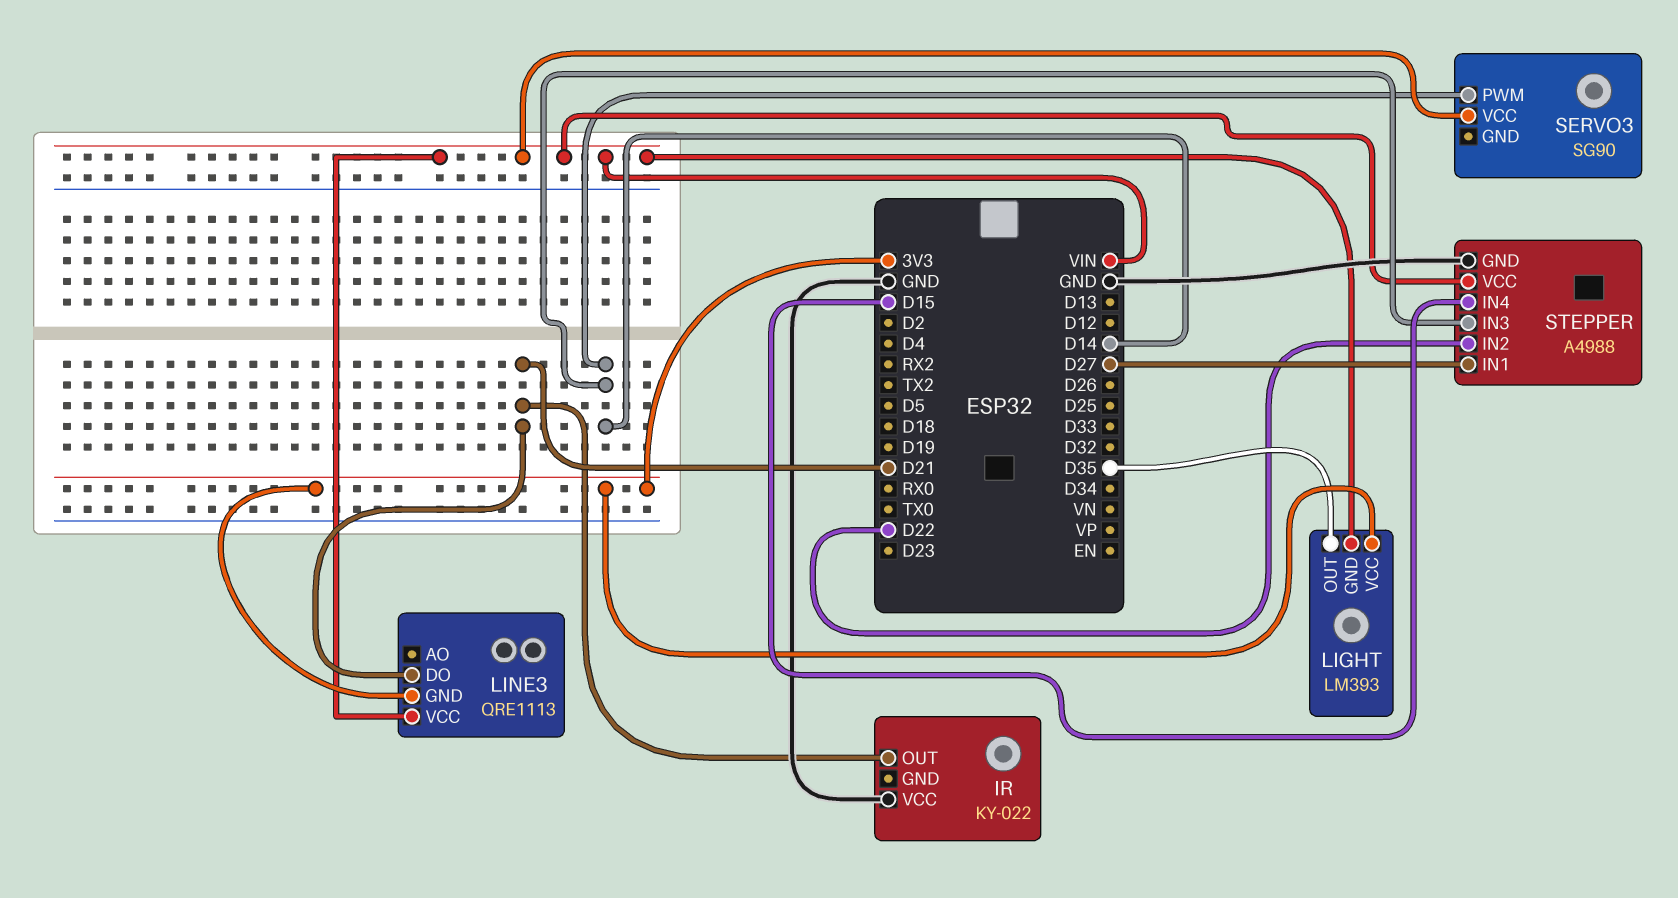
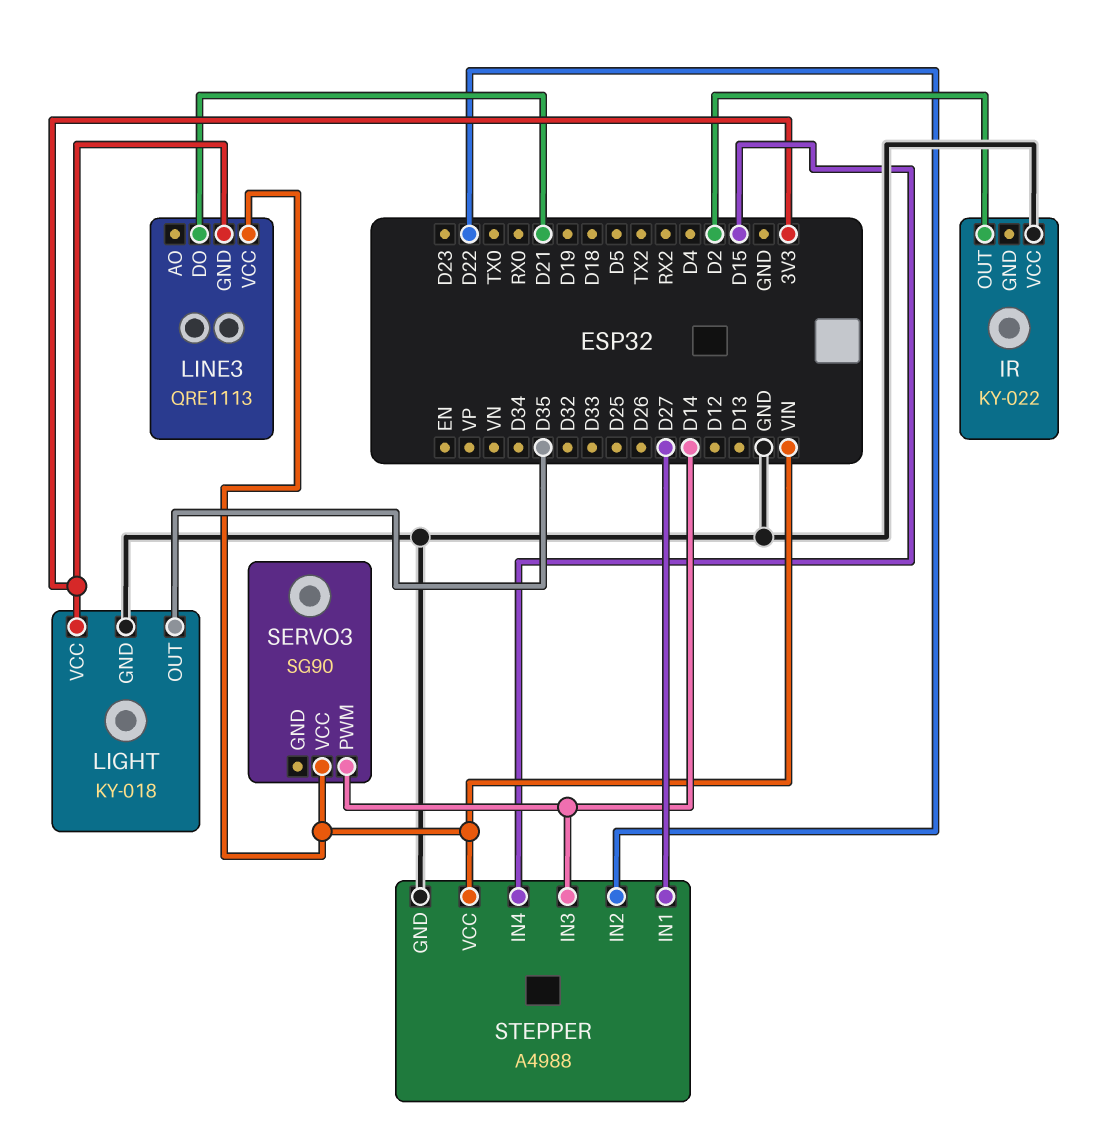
IR pin OUT: D21 -> D2
LIGHT: LM393 -> KY-018
LIGHT pin GND: VIN -> GND

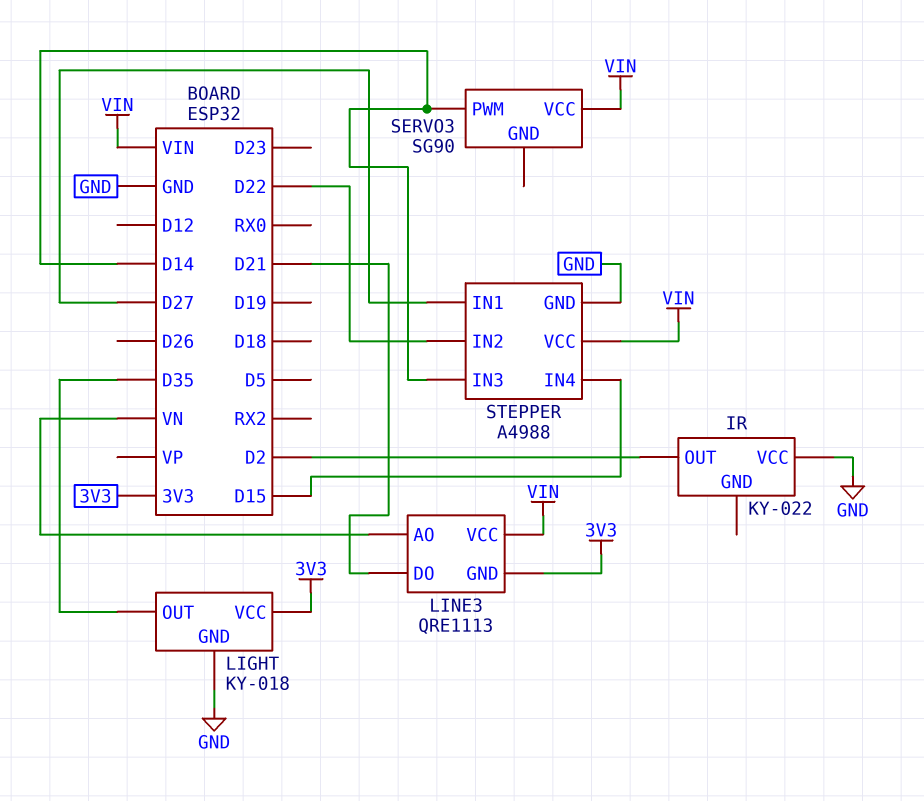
LINE3 pin AO: none -> VN

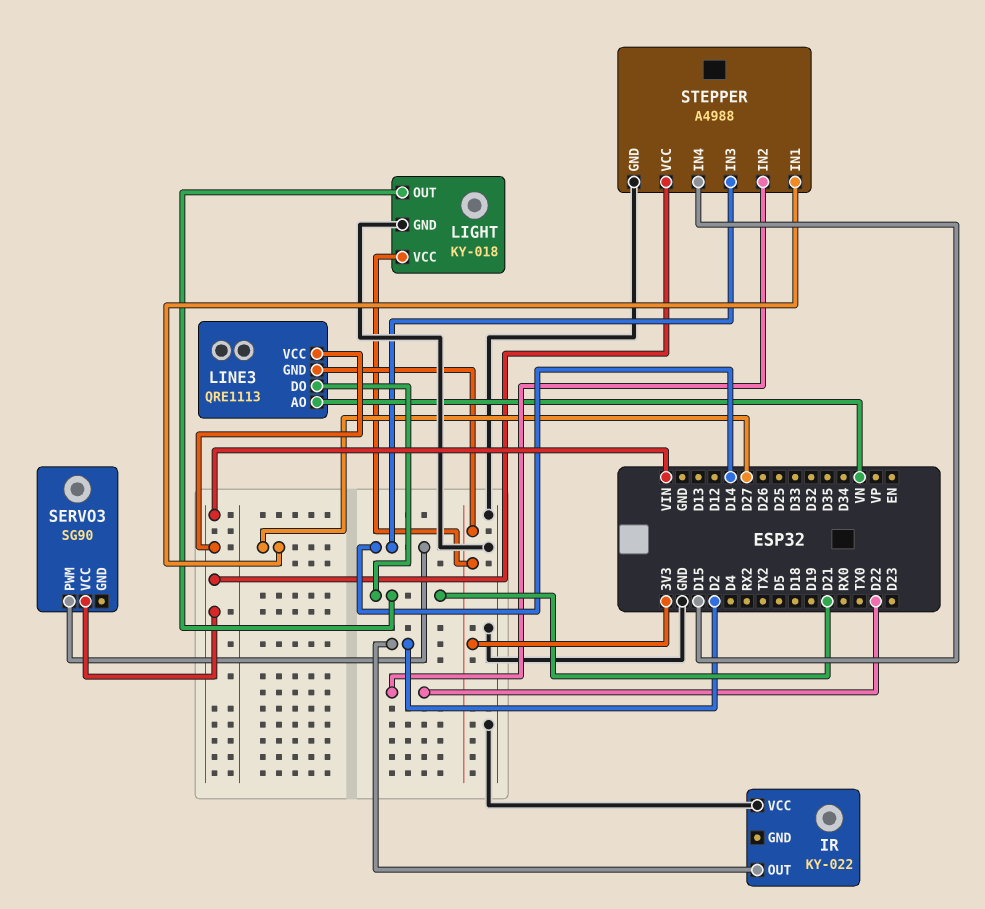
LIGHT pin OUT: D35 -> D21

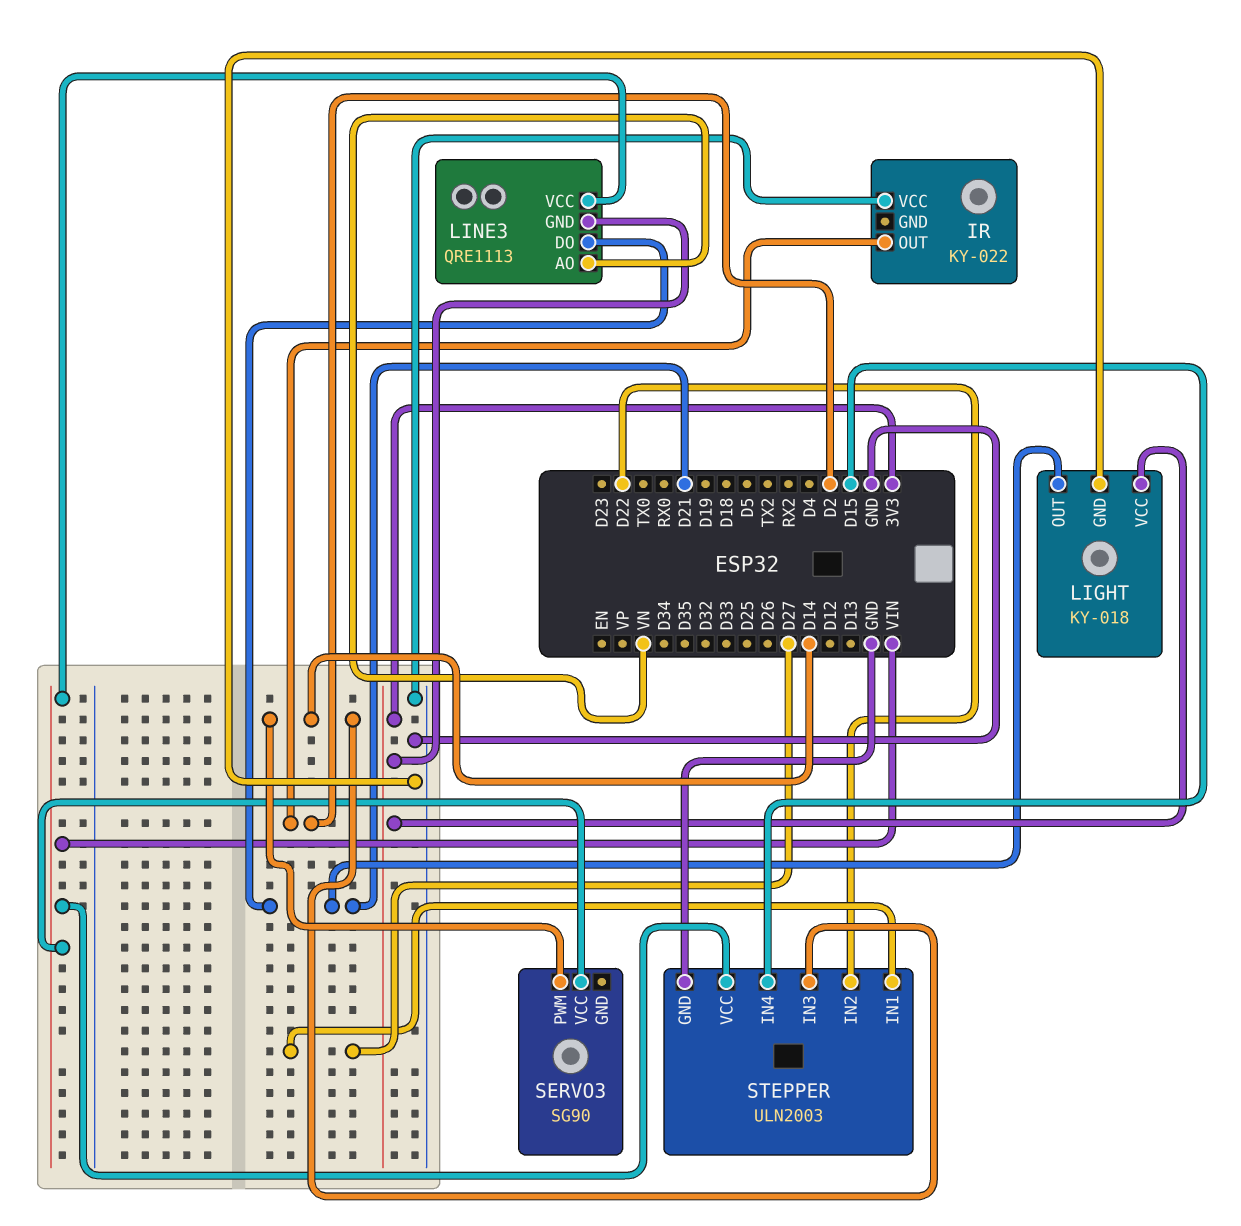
STEPPER: A4988 -> ULN2003

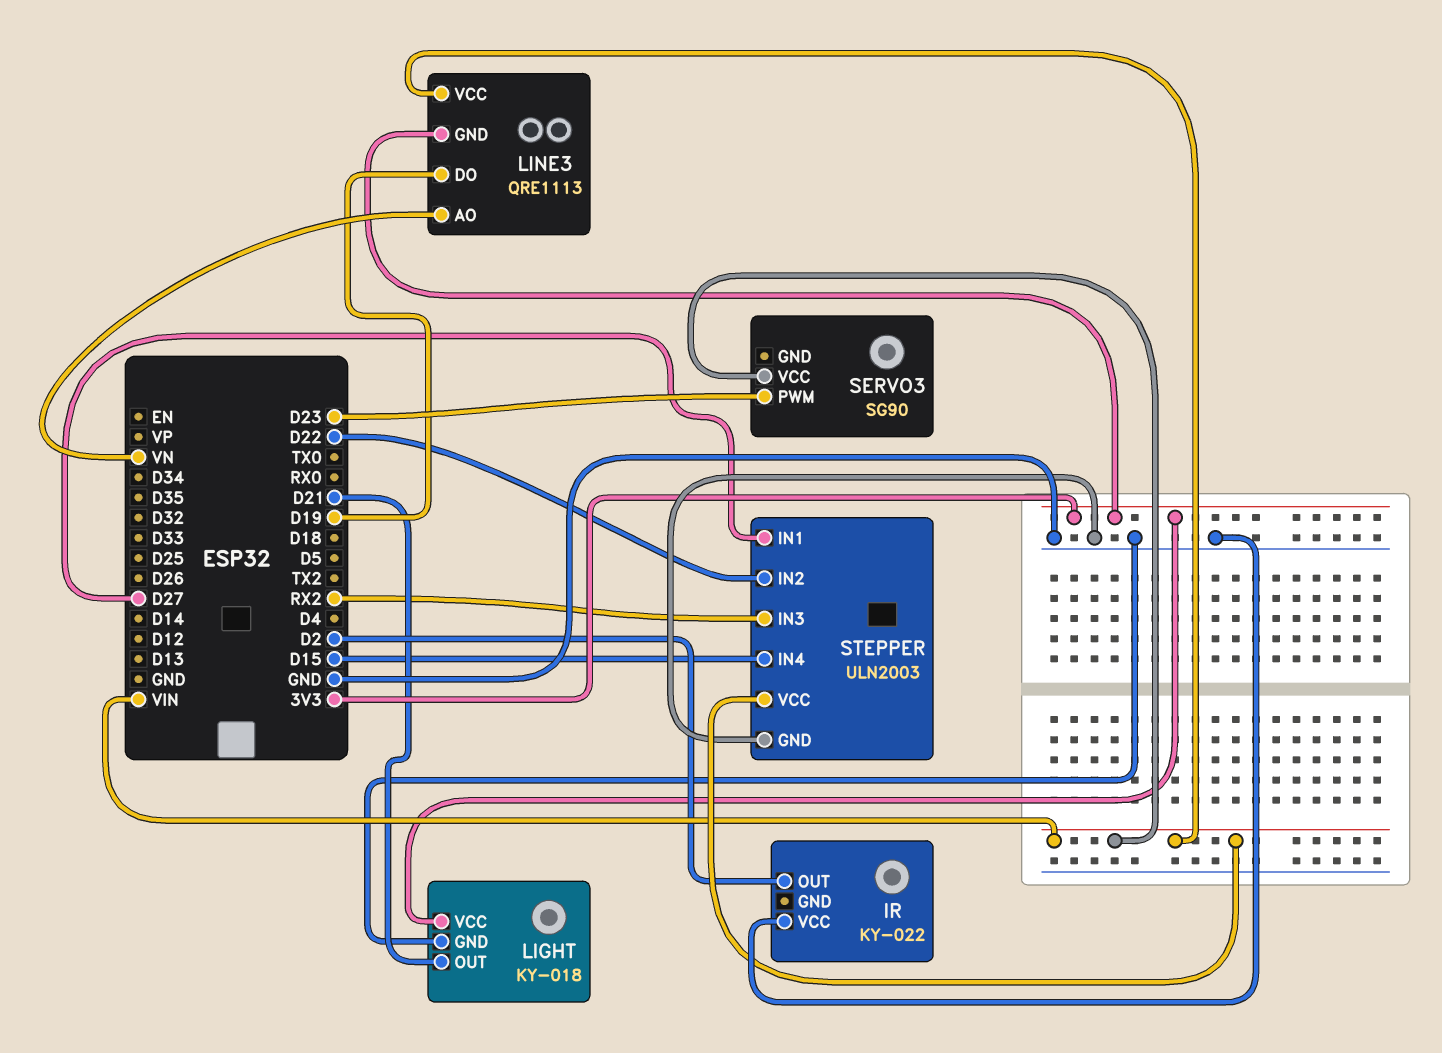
LINE3 pin DO: D21 -> D19
SERVO3 pin PWM: D14 -> D23
STEPPER pin IN3: D14 -> RX2

